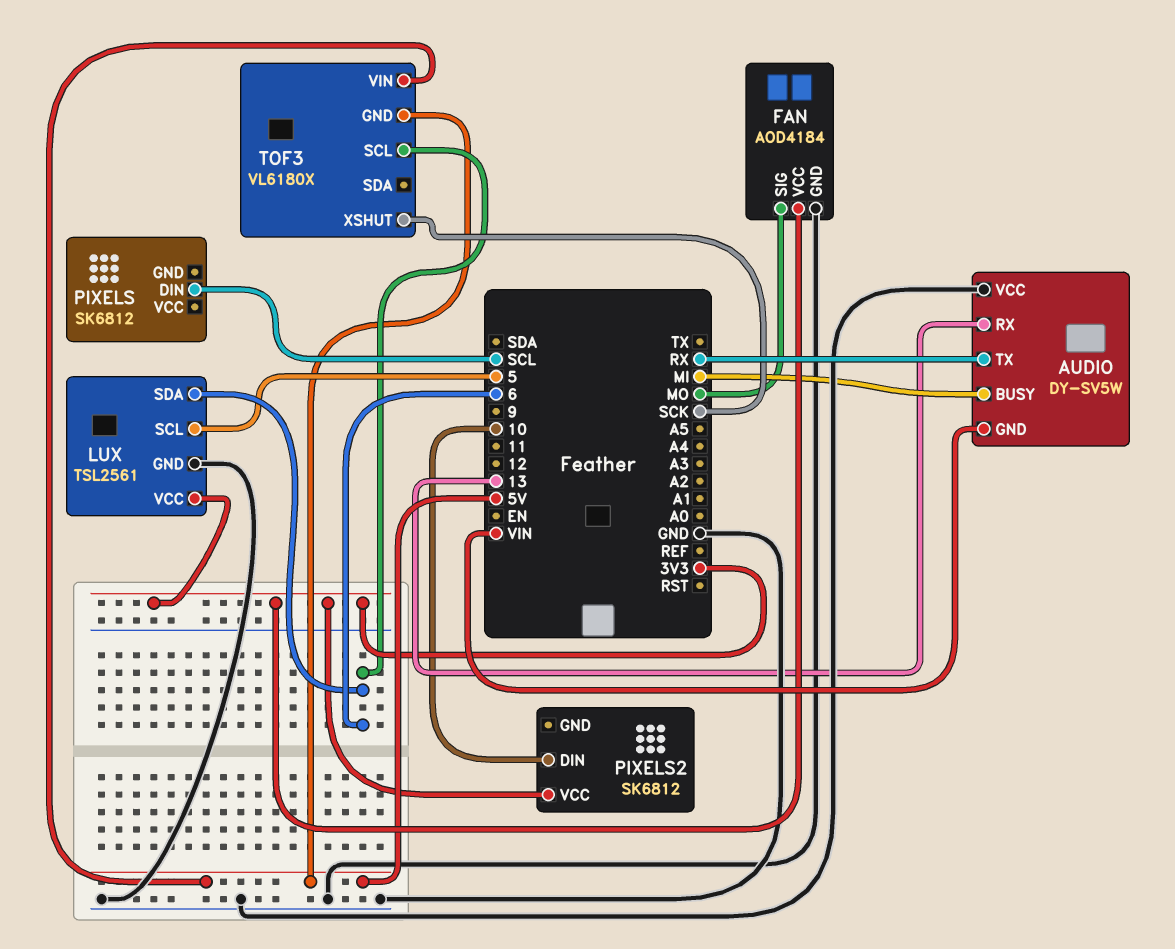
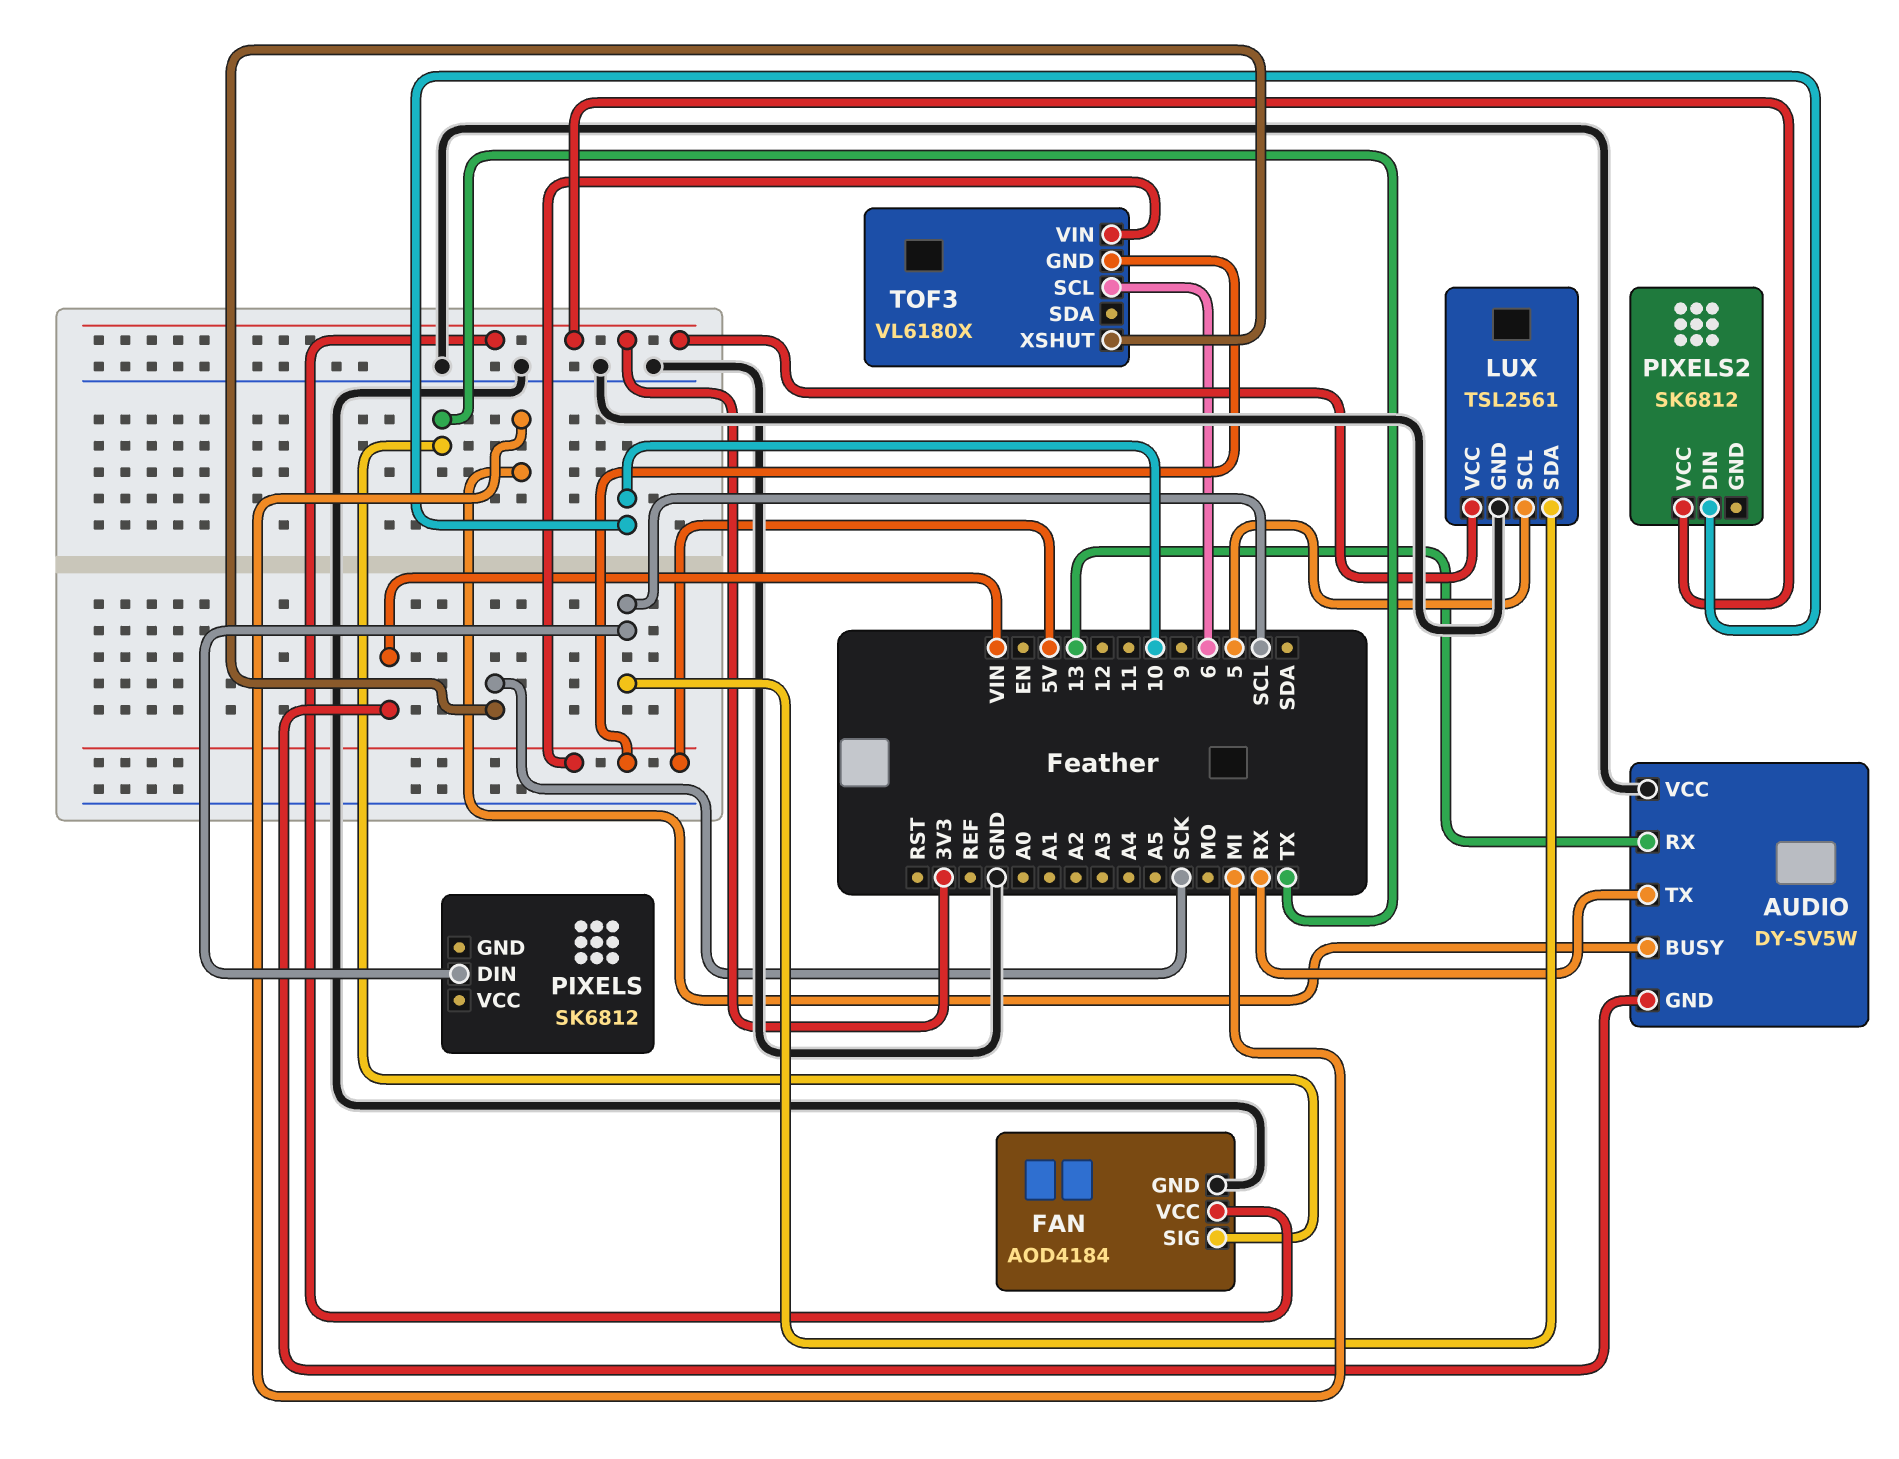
FAN pin SIG: MO -> TX
LUX pin SDA: 6 -> SCL

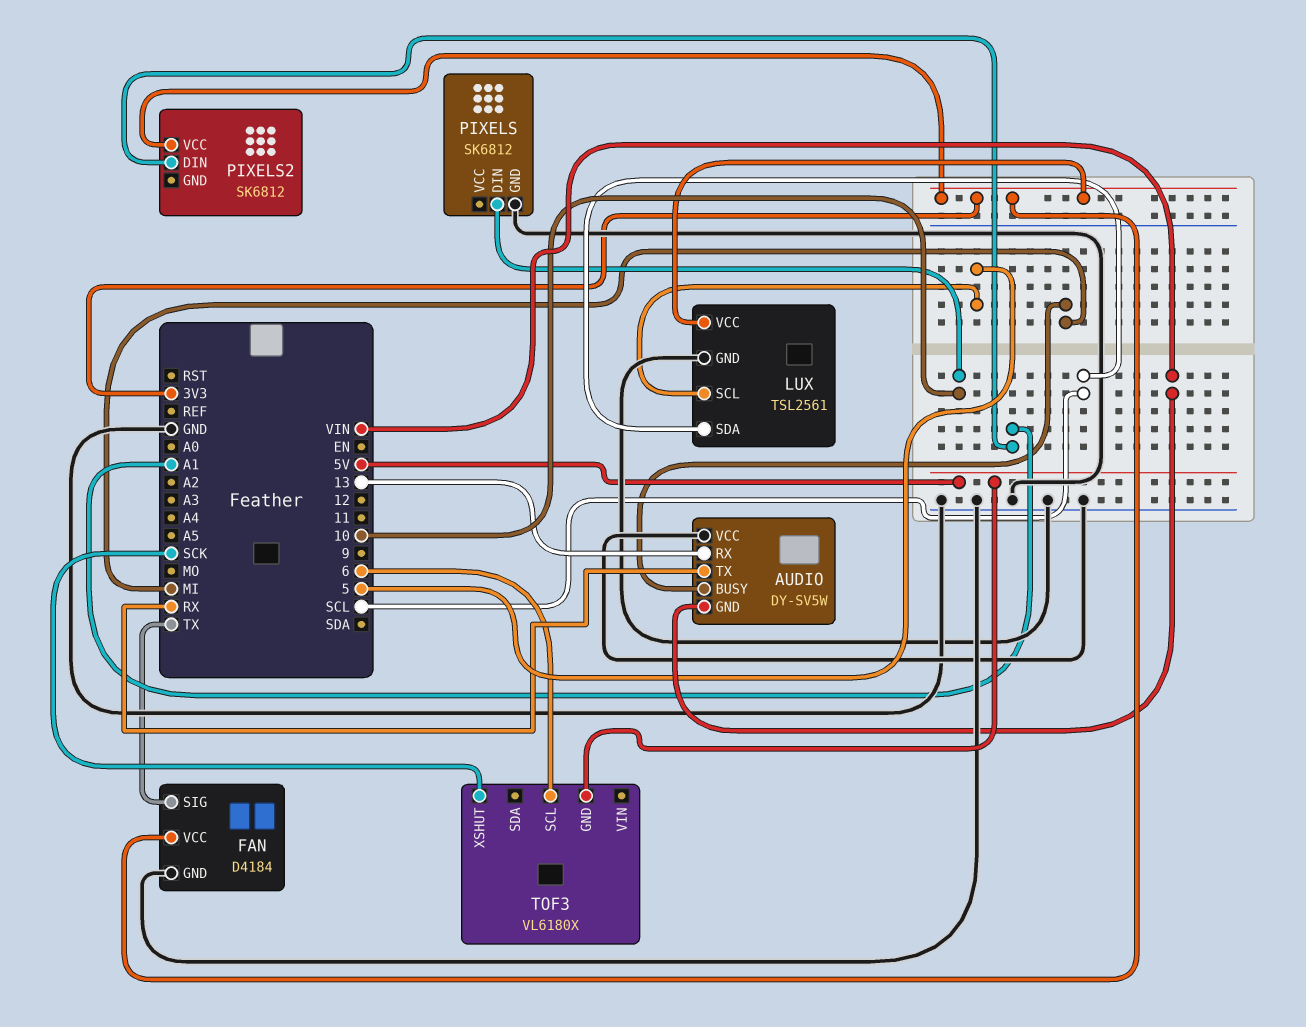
FAN: AOD4184 -> D4184
PIXELS pin DIN: SCL -> 10
PIXELS pin GND: none -> GND
PIXELS2 pin DIN: 10 -> A1
TOF3 pin VIN: 5V -> none

